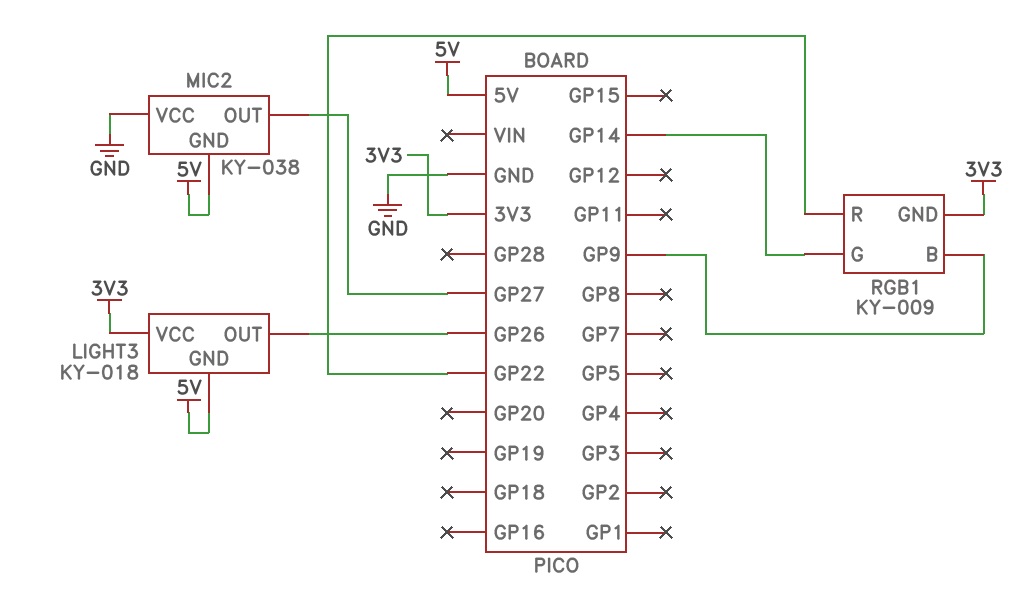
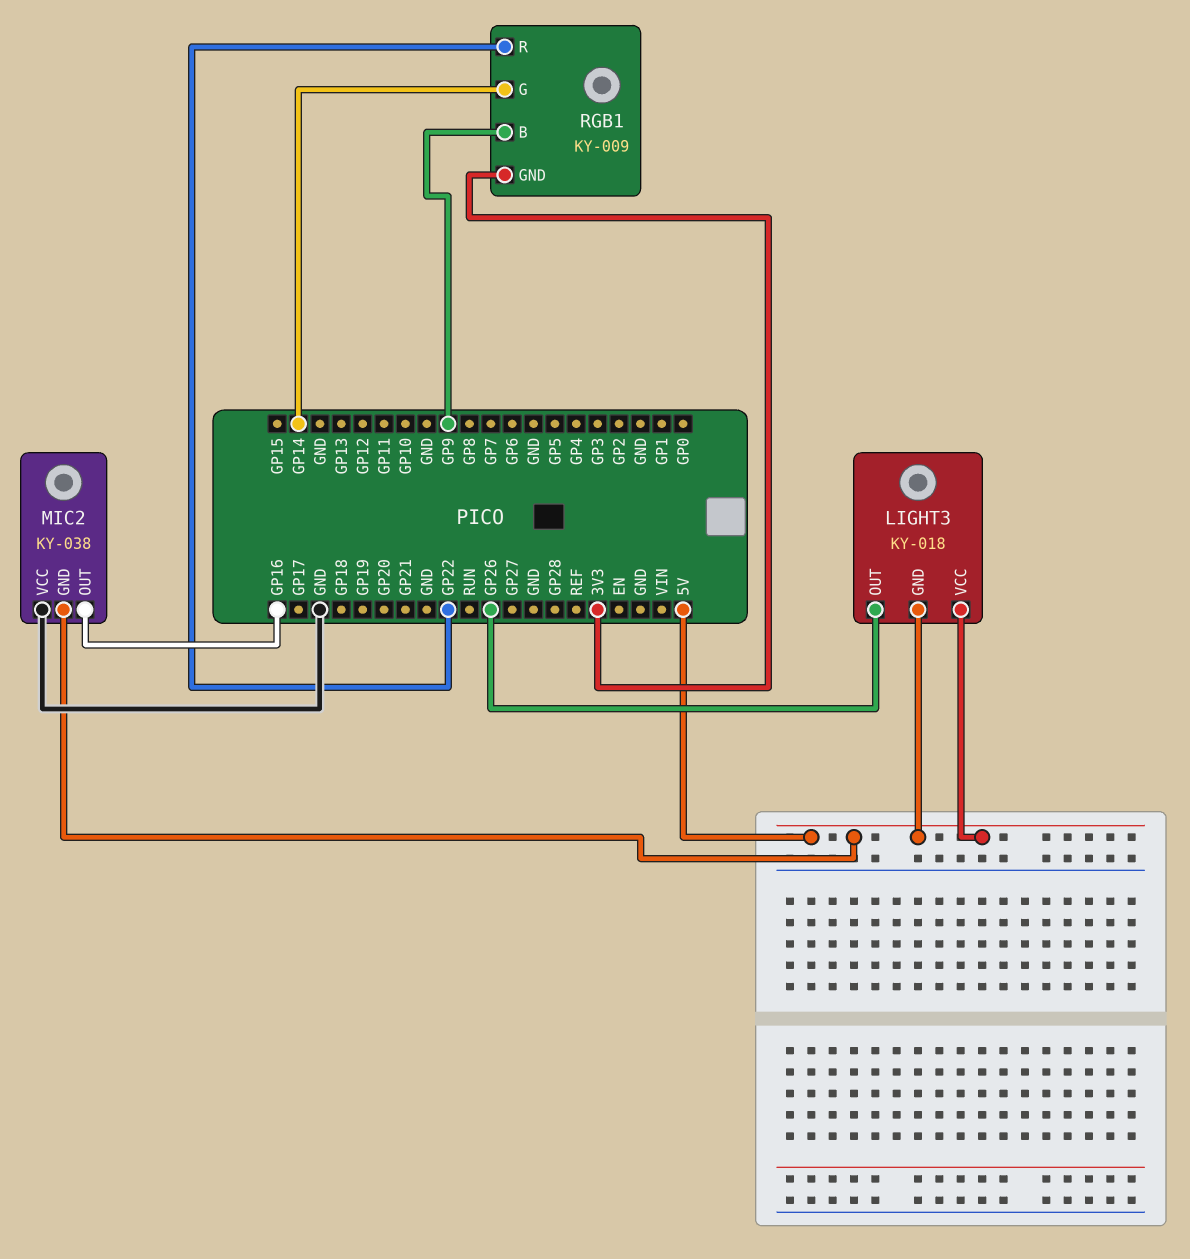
LIGHT3 pin VCC: 3V3 -> 5V
MIC2 pin OUT: GP27 -> GP16

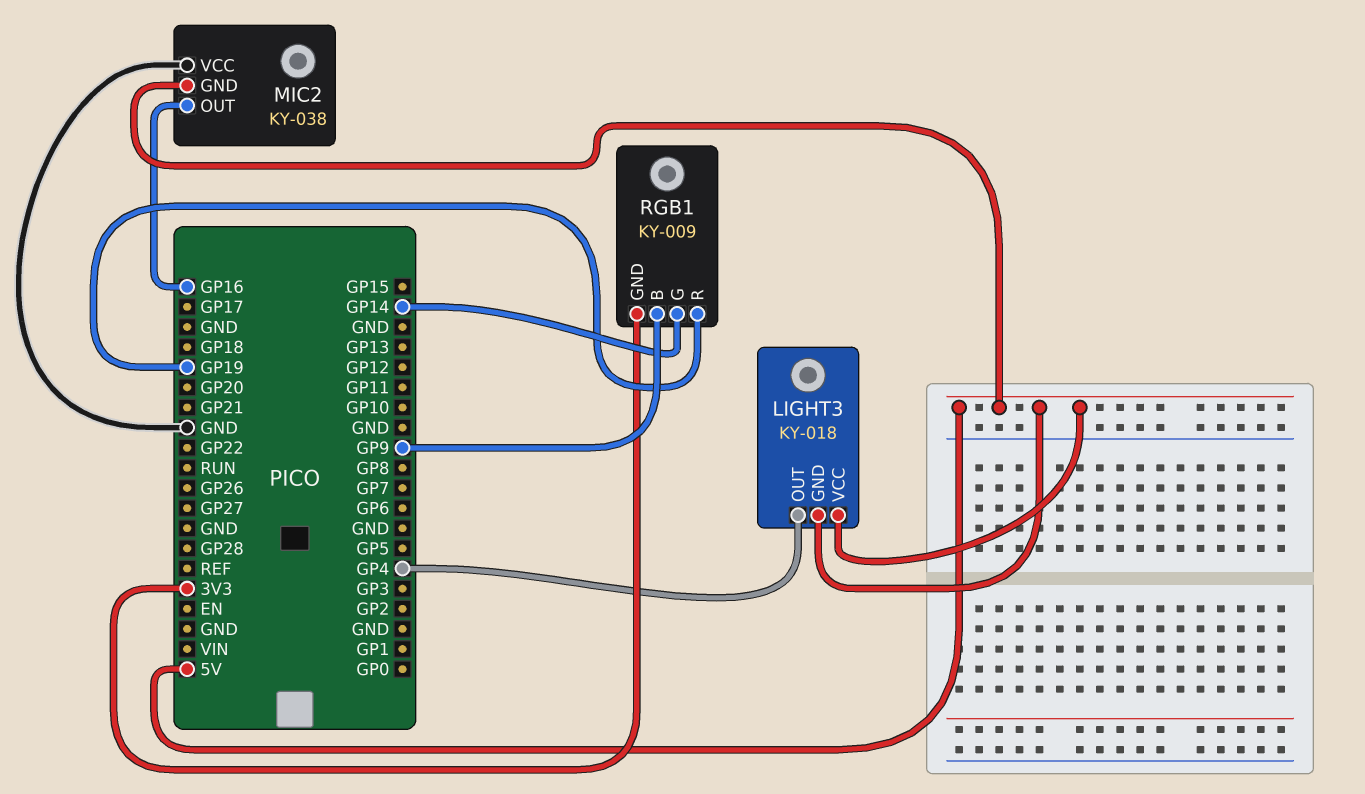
LIGHT3 pin OUT: GP26 -> GP4
RGB1 pin R: GP22 -> GP19

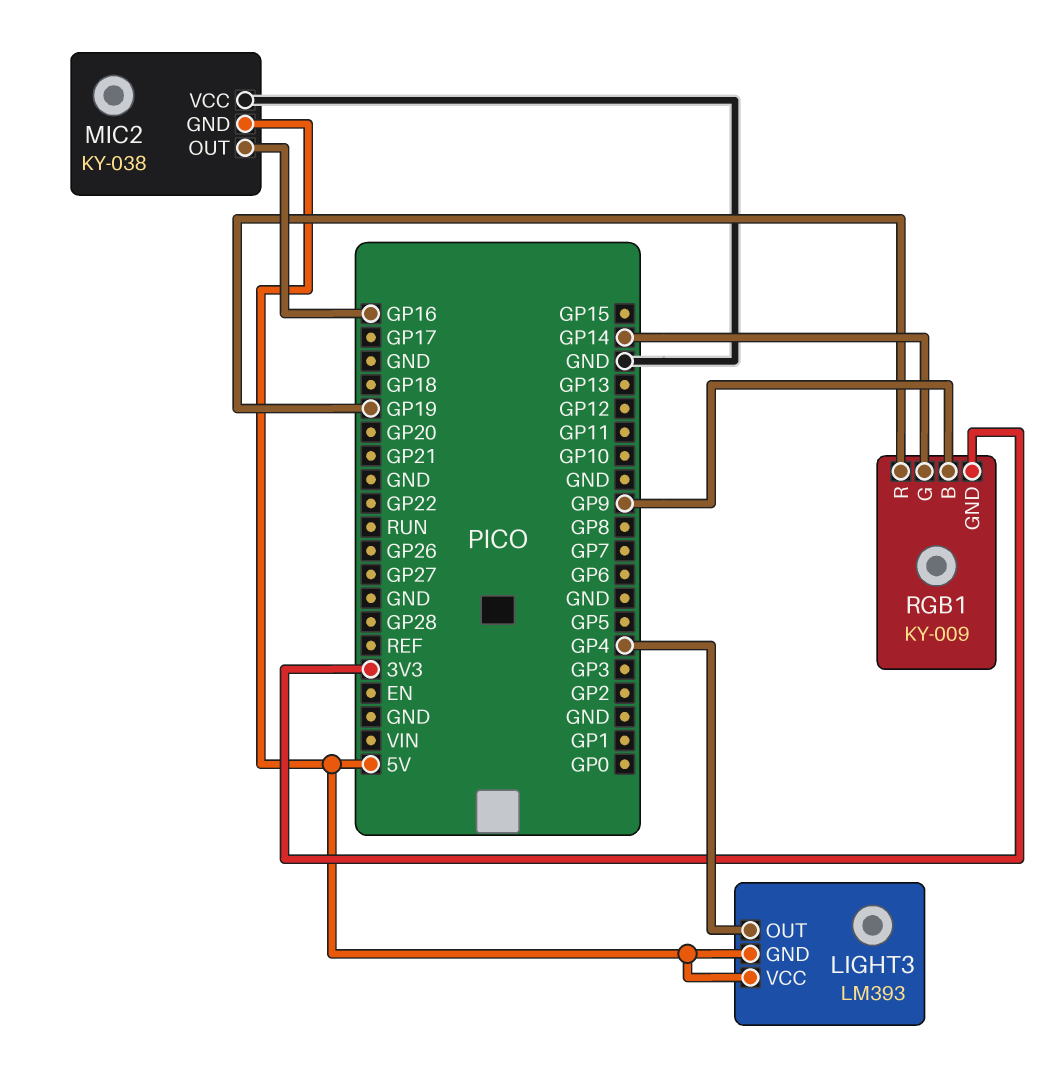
LIGHT3: KY-018 -> LM393

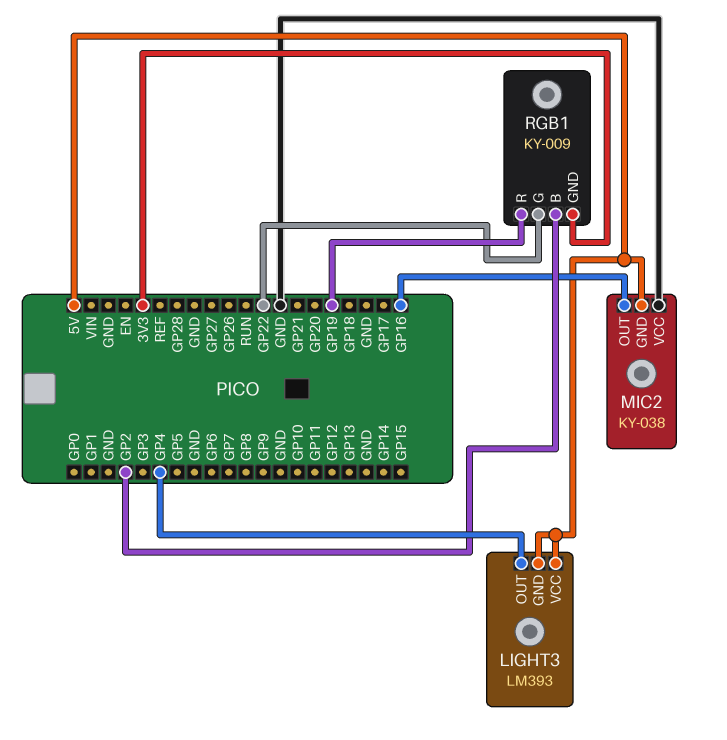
RGB1 pin B: GP9 -> GP2
RGB1 pin G: GP14 -> GP22

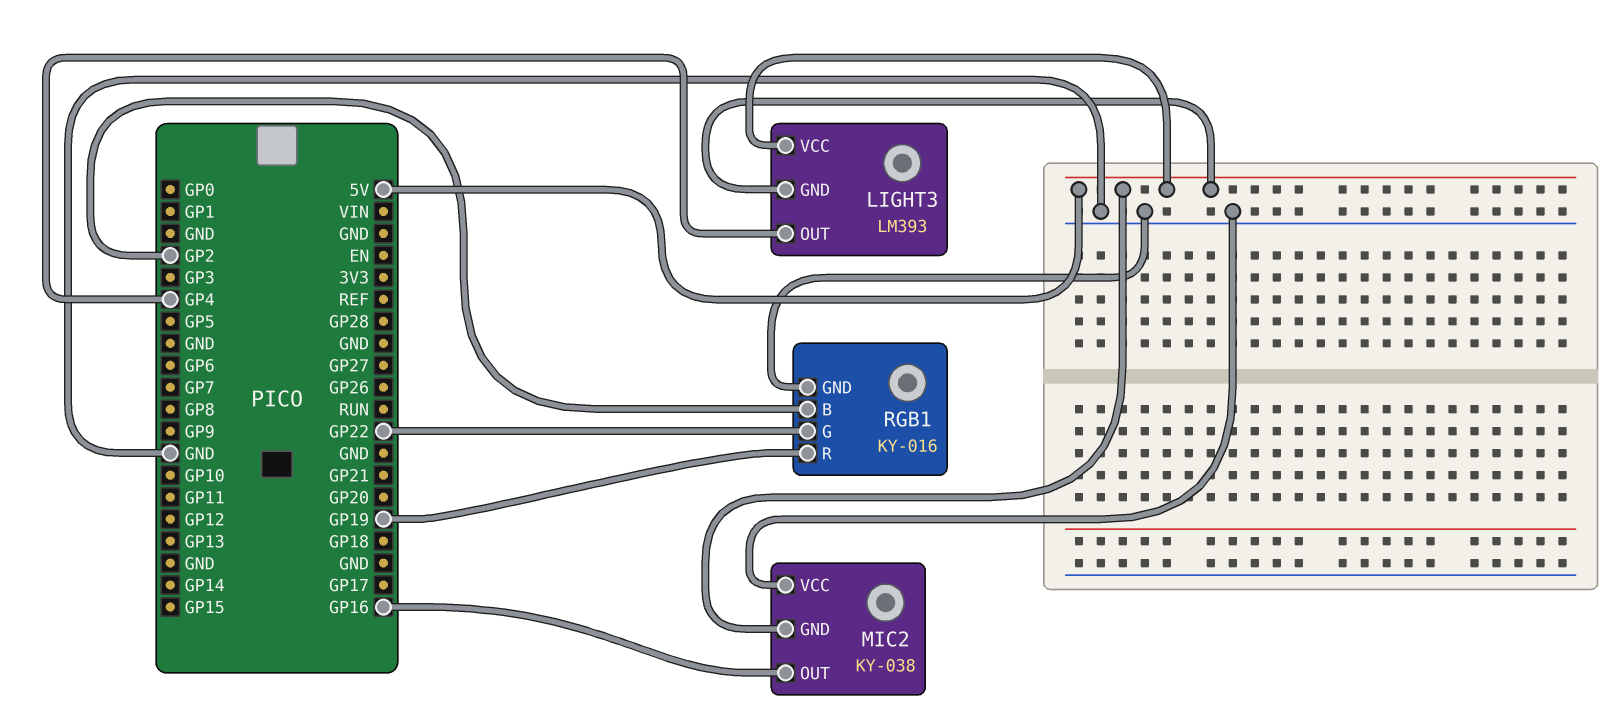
RGB1: KY-009 -> KY-016
RGB1 pin GND: 3V3 -> GND

